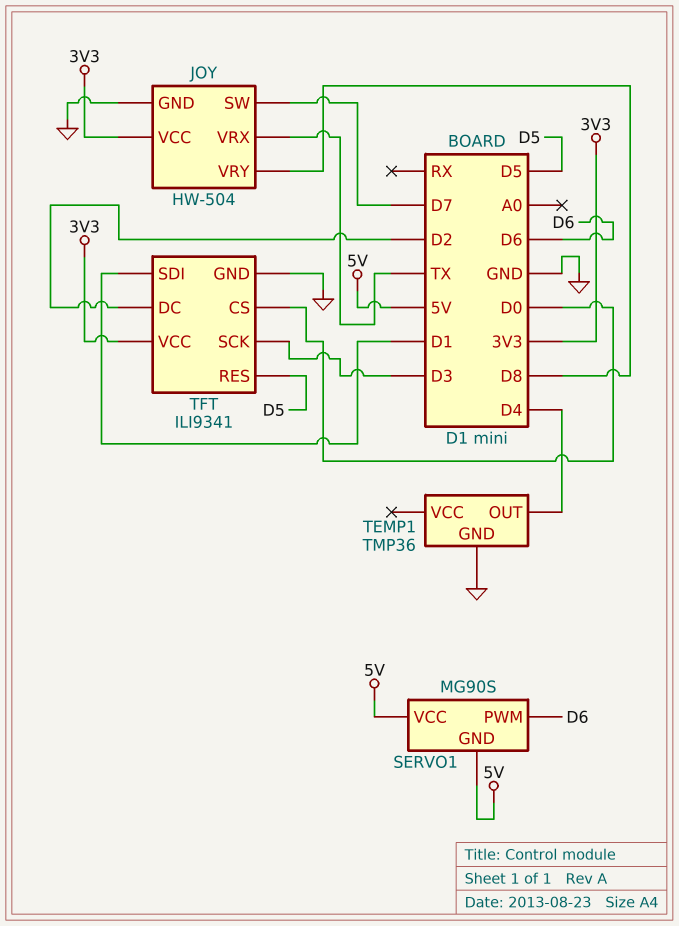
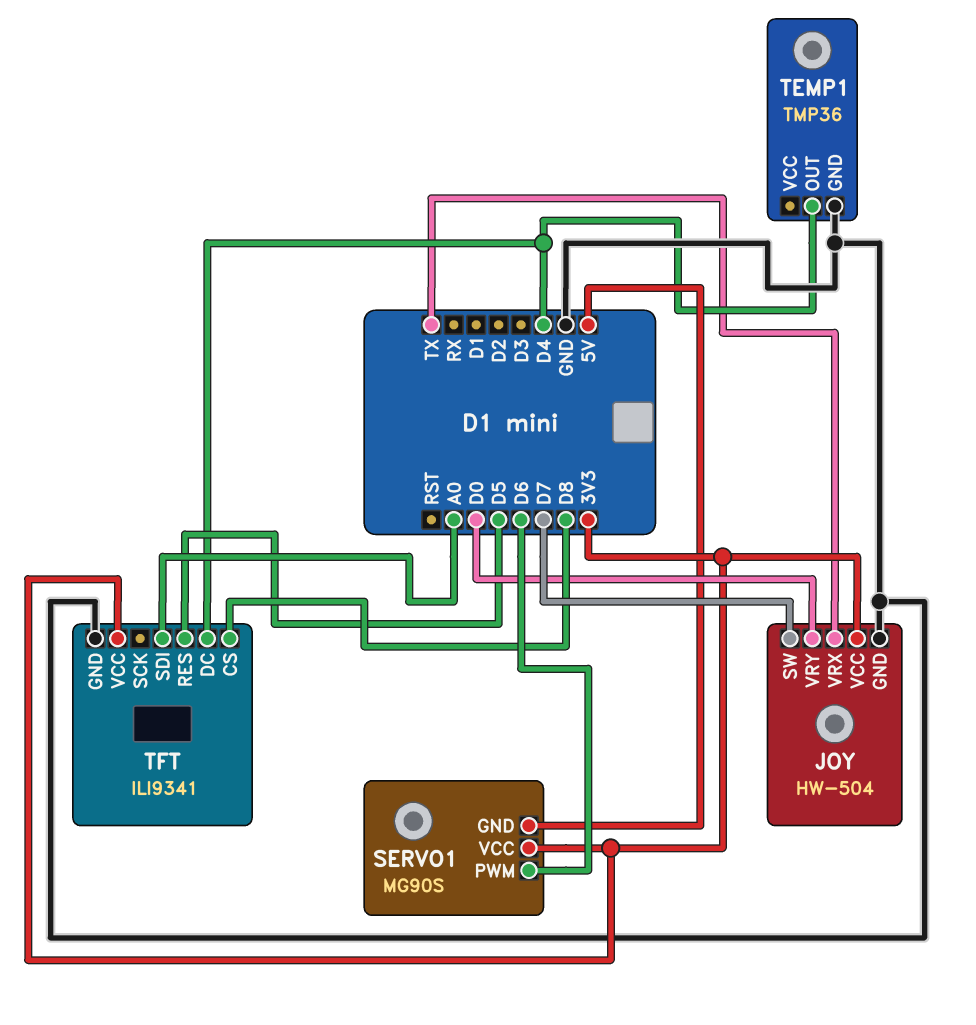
JOY pin VRY: D8 -> D0
SERVO1 pin VCC: 5V -> 3V3
TFT pin CS: D0 -> D8
TFT pin DC: D2 -> D4
TFT pin SCK: D3 -> none
TFT pin SDI: D1 -> A0

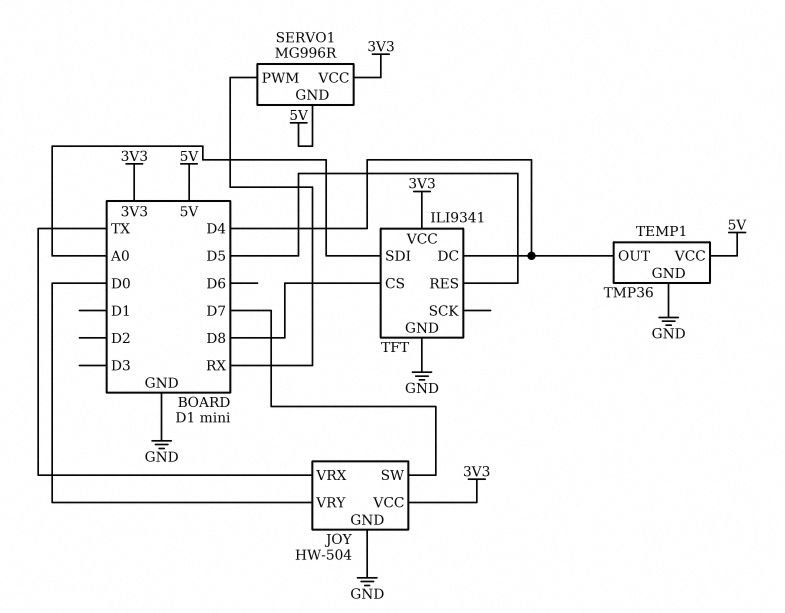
SERVO1: MG90S -> MG996R
SERVO1 pin PWM: D6 -> RX
TEMP1 pin VCC: none -> 5V

